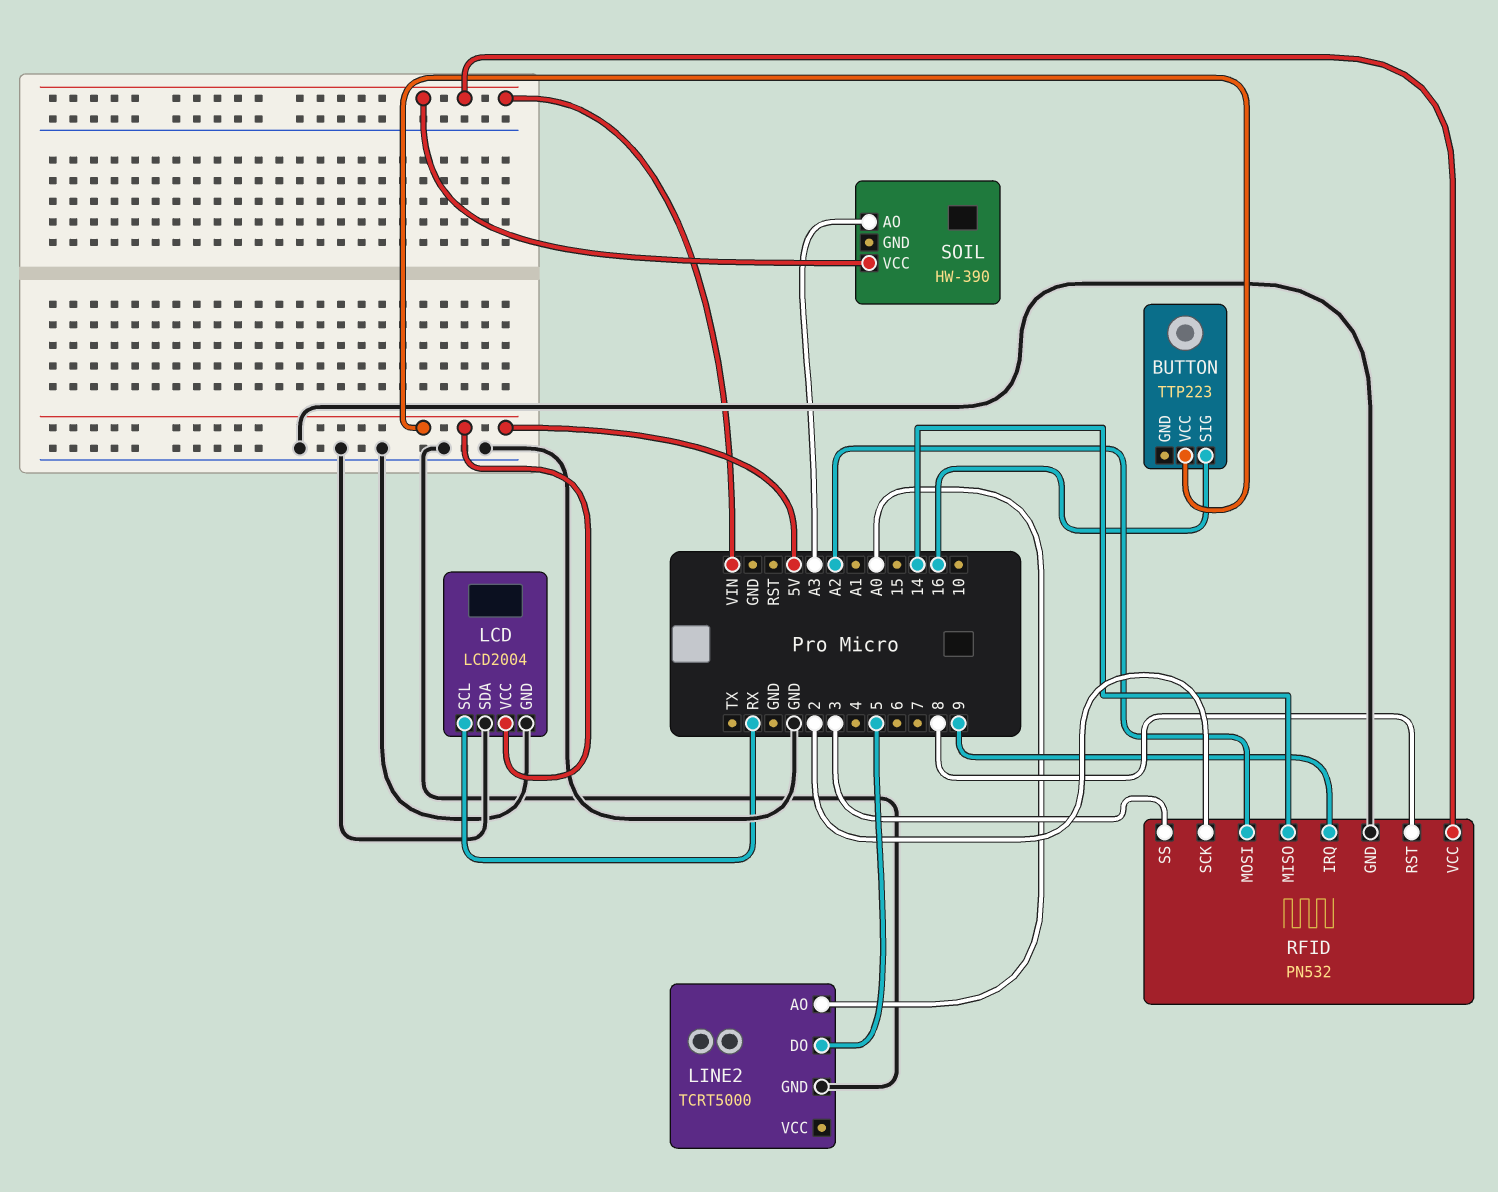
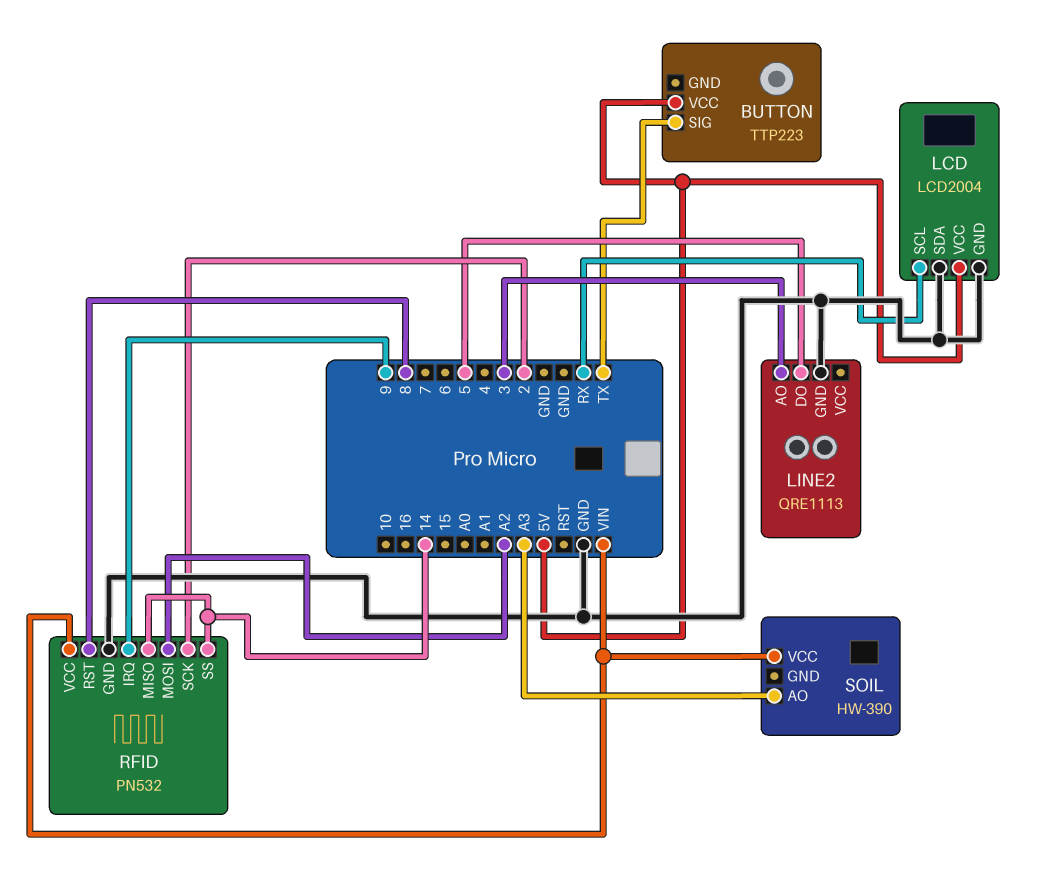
BUTTON pin SIG: 16 -> TX
LINE2: TCRT5000 -> QRE1113
LINE2 pin AO: A0 -> 3
RFID pin SS: 3 -> 14

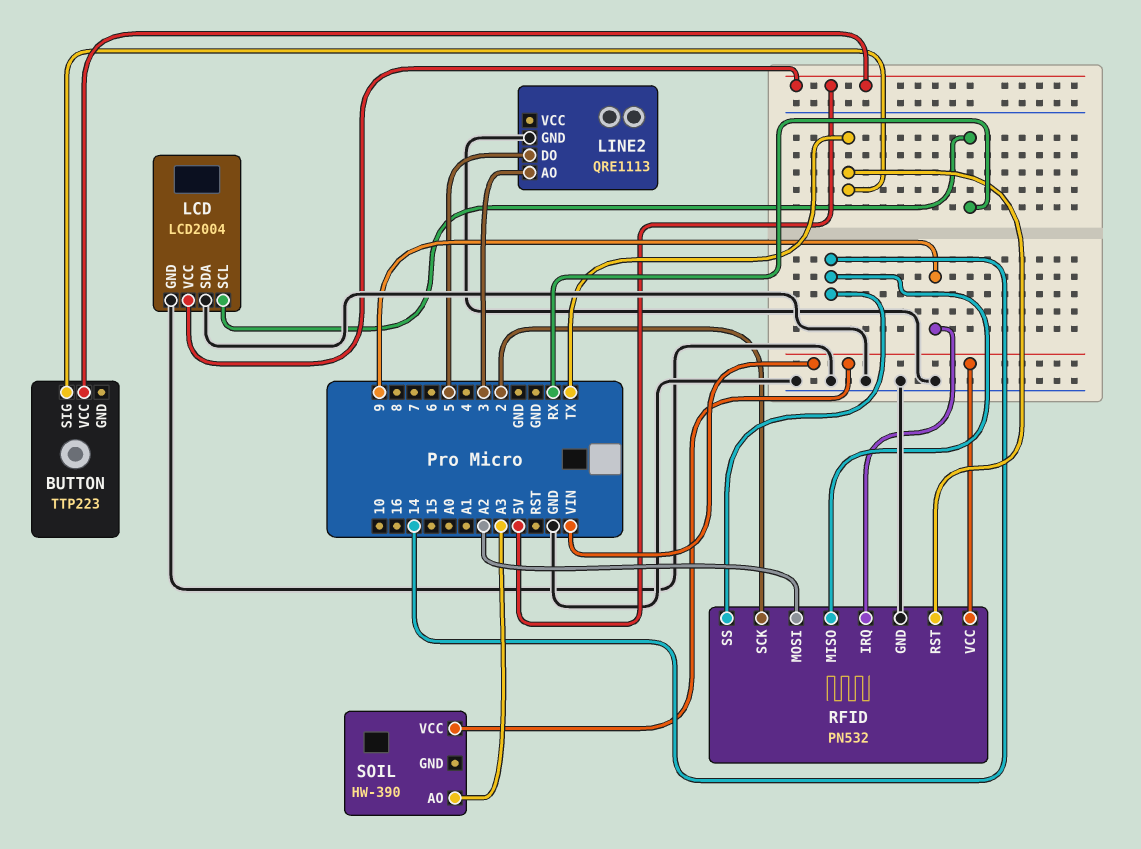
RFID pin RST: 8 -> TX

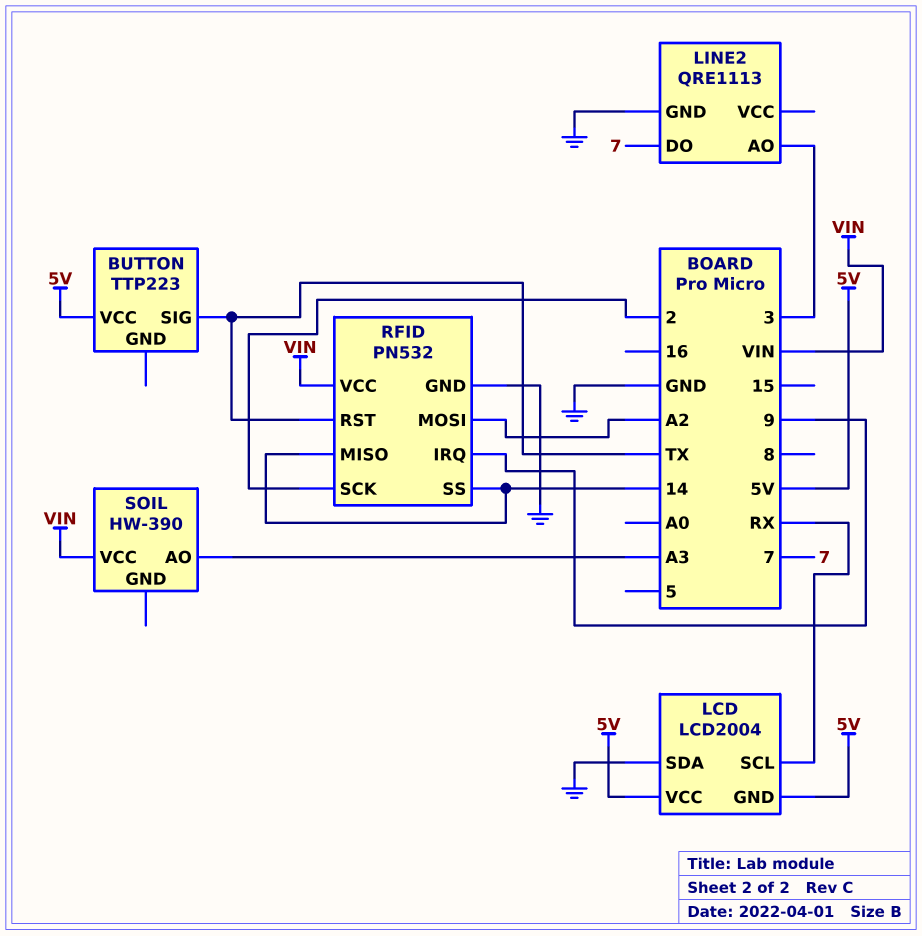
LCD pin GND: GND -> 5V
LINE2 pin DO: 5 -> 7

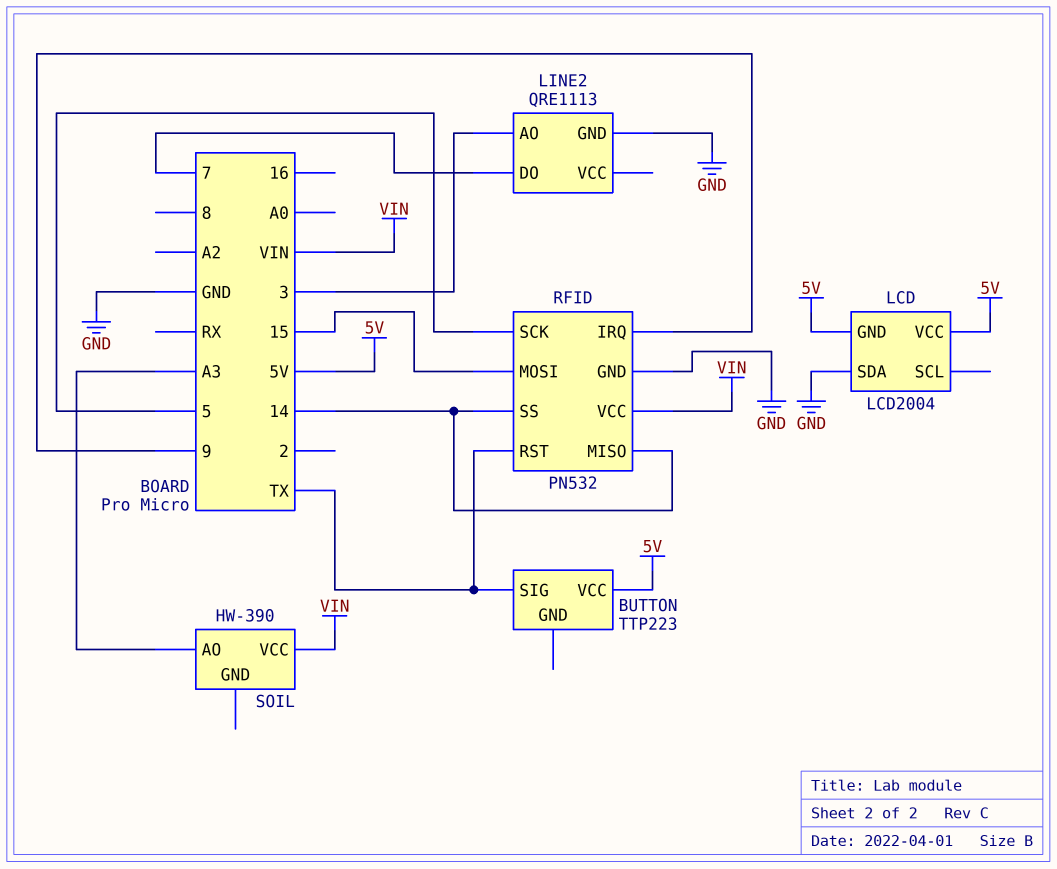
LCD pin SCL: RX -> none
RFID pin MOSI: A2 -> 15
RFID pin SCK: 2 -> 5

